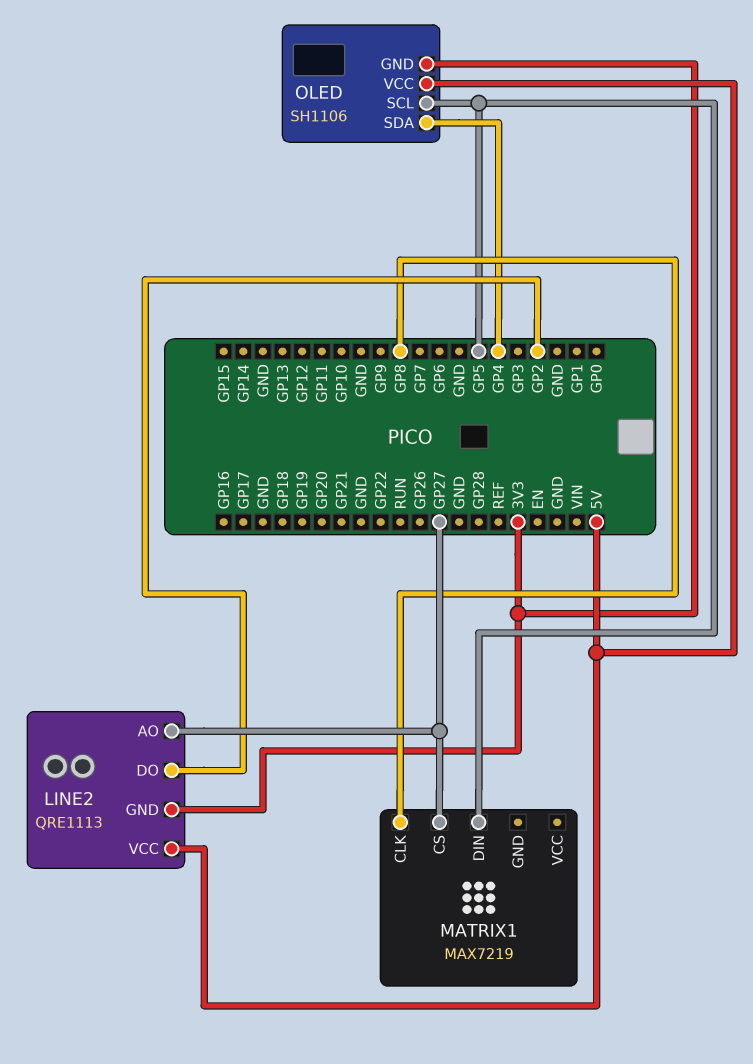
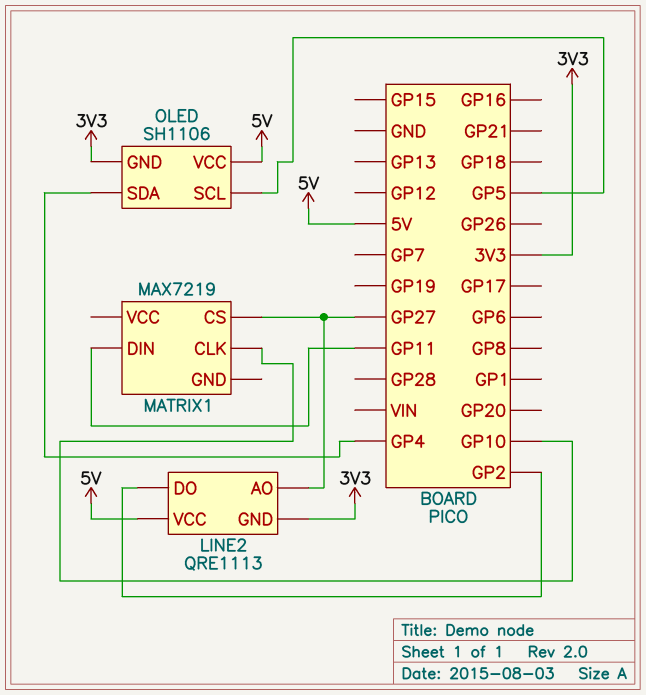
MATRIX1 pin CLK: GP8 -> GP10
MATRIX1 pin DIN: GP5 -> GP11

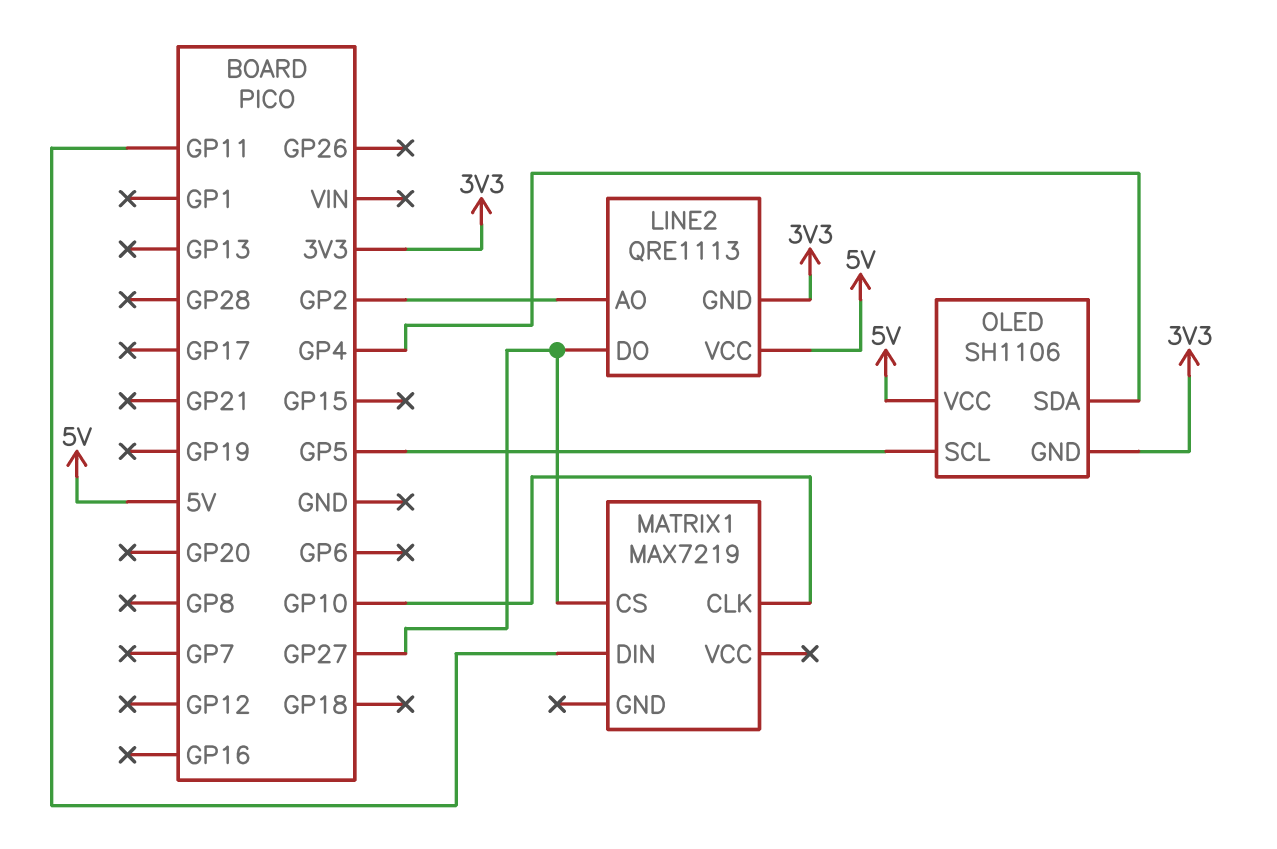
LINE2 pin AO: GP27 -> GP2
LINE2 pin DO: GP2 -> GP27

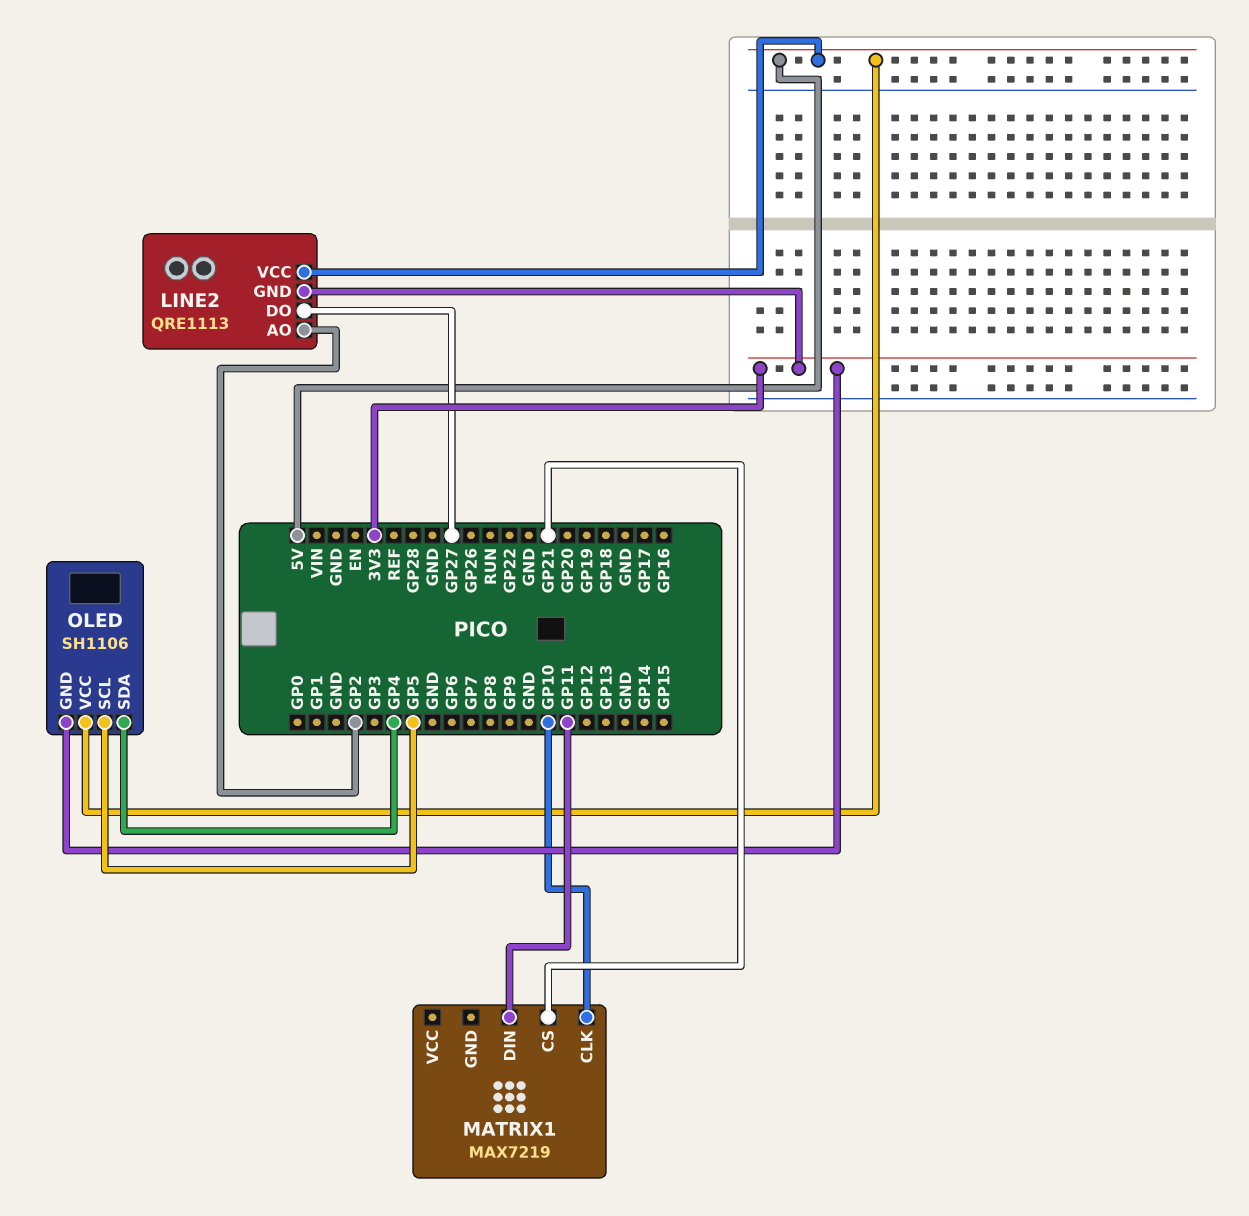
MATRIX1 pin CS: GP27 -> GP21

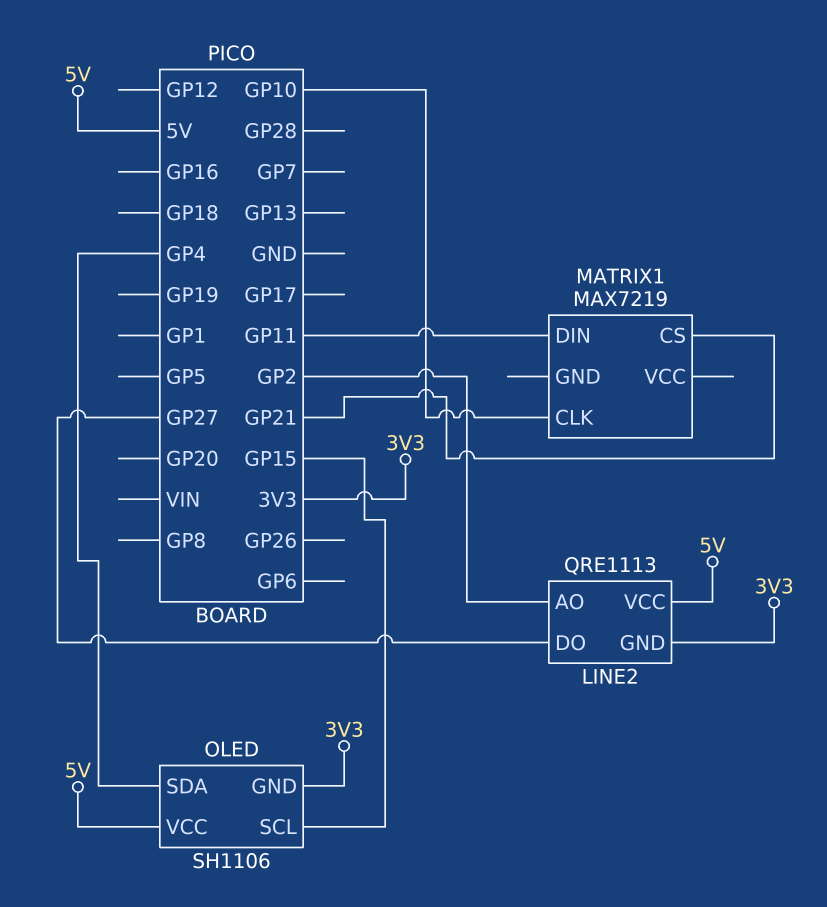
OLED pin SCL: GP5 -> GP15

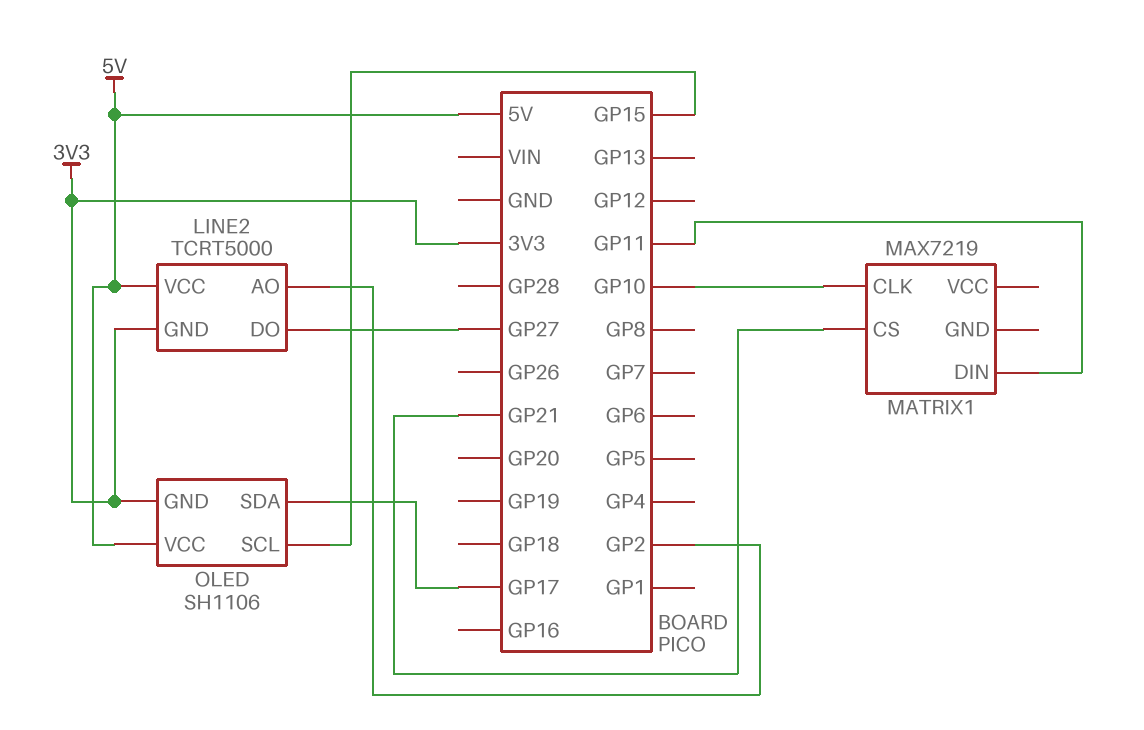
LINE2: QRE1113 -> TCRT5000
OLED pin SDA: GP4 -> GP17

